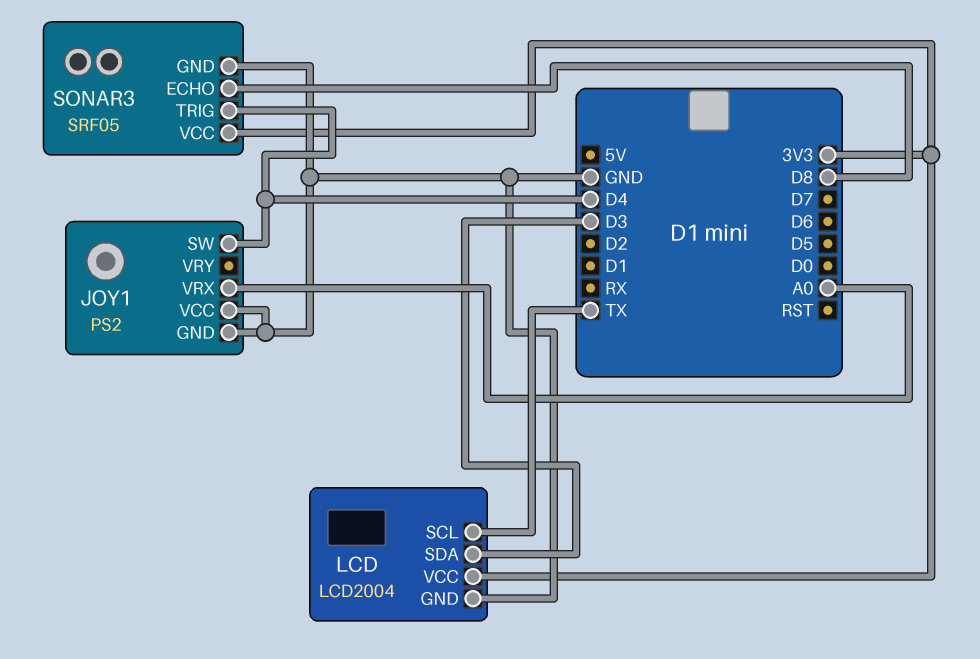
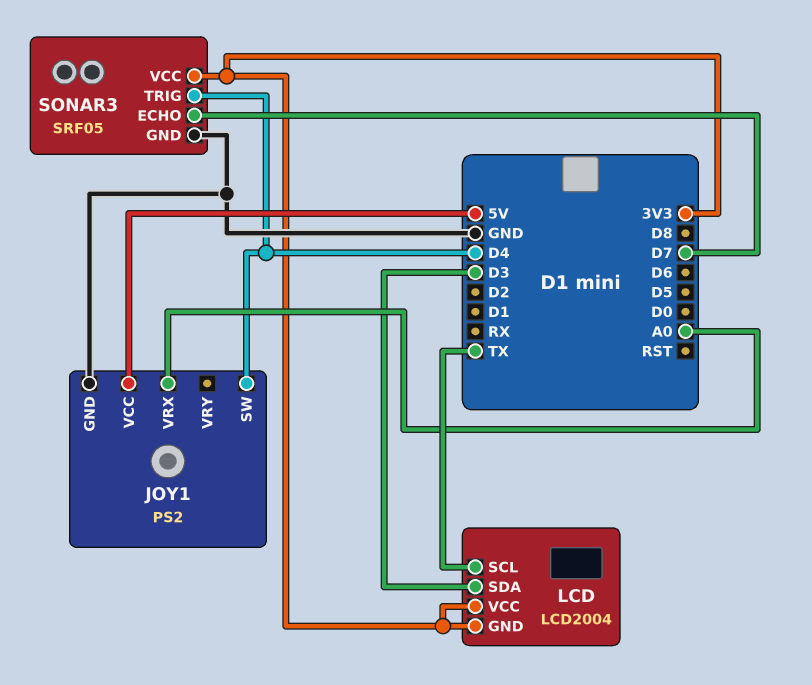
JOY1 pin VCC: GND -> 5V
LCD pin GND: GND -> 3V3
SONAR3 pin ECHO: D8 -> D7

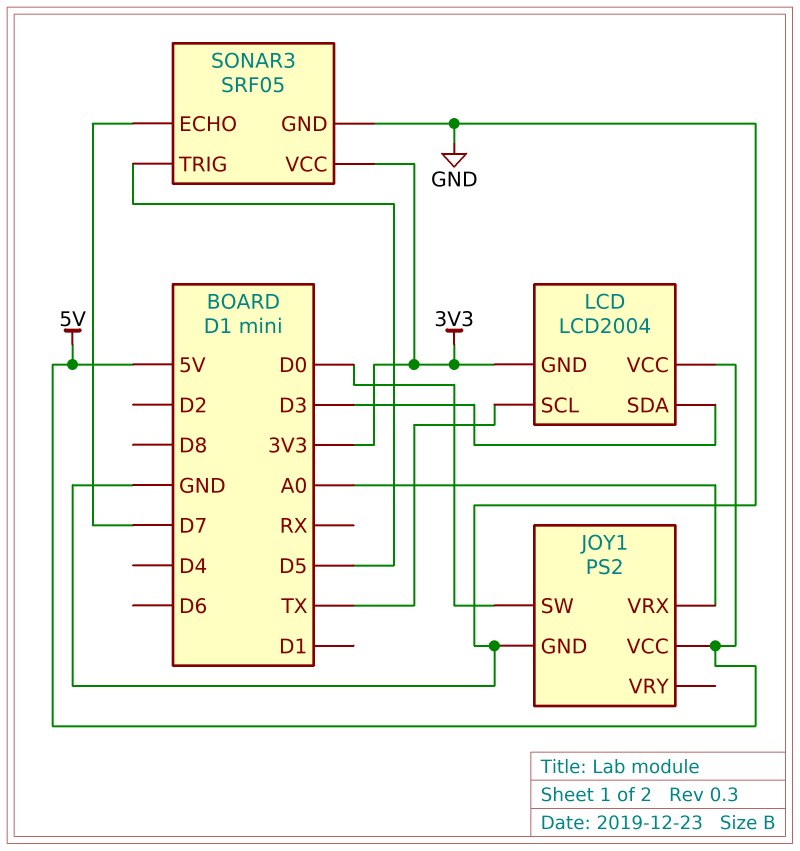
JOY1 pin SW: D4 -> D0
LCD pin VCC: 3V3 -> 5V
SONAR3 pin TRIG: D4 -> D5

